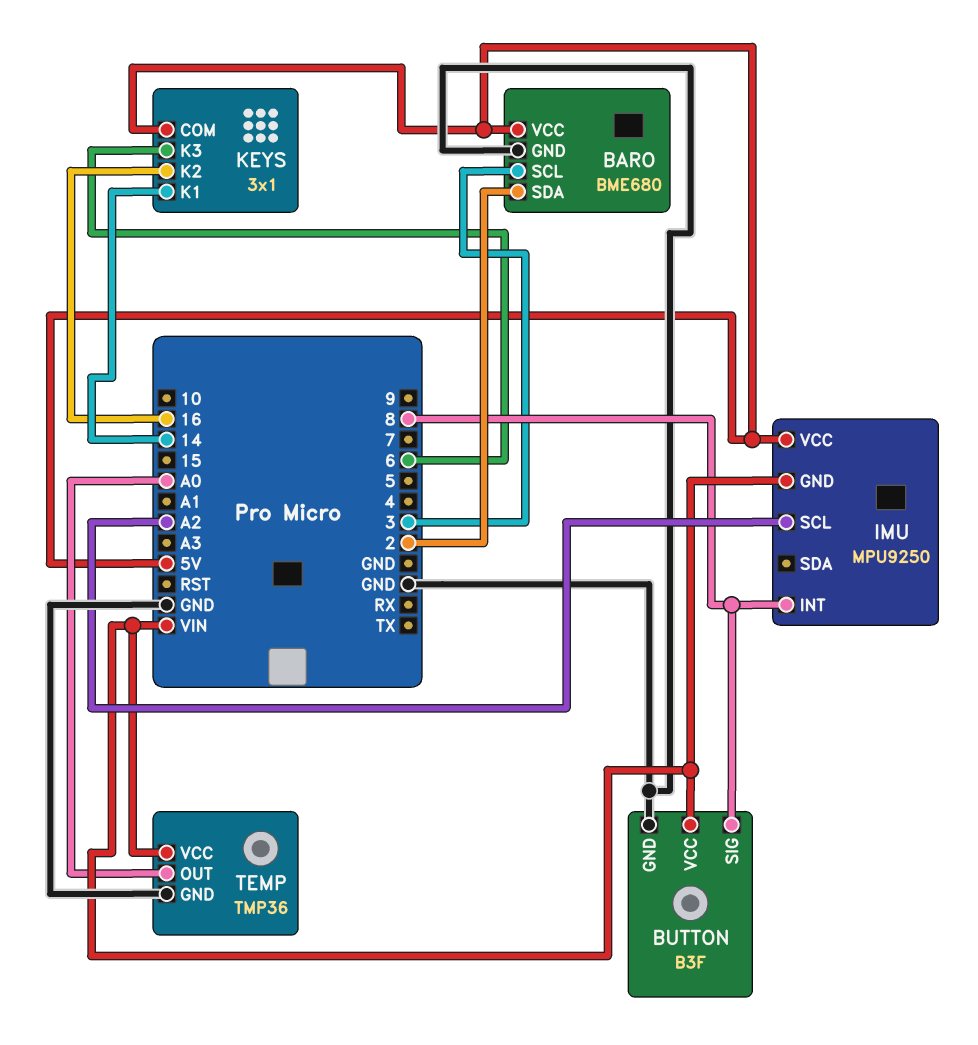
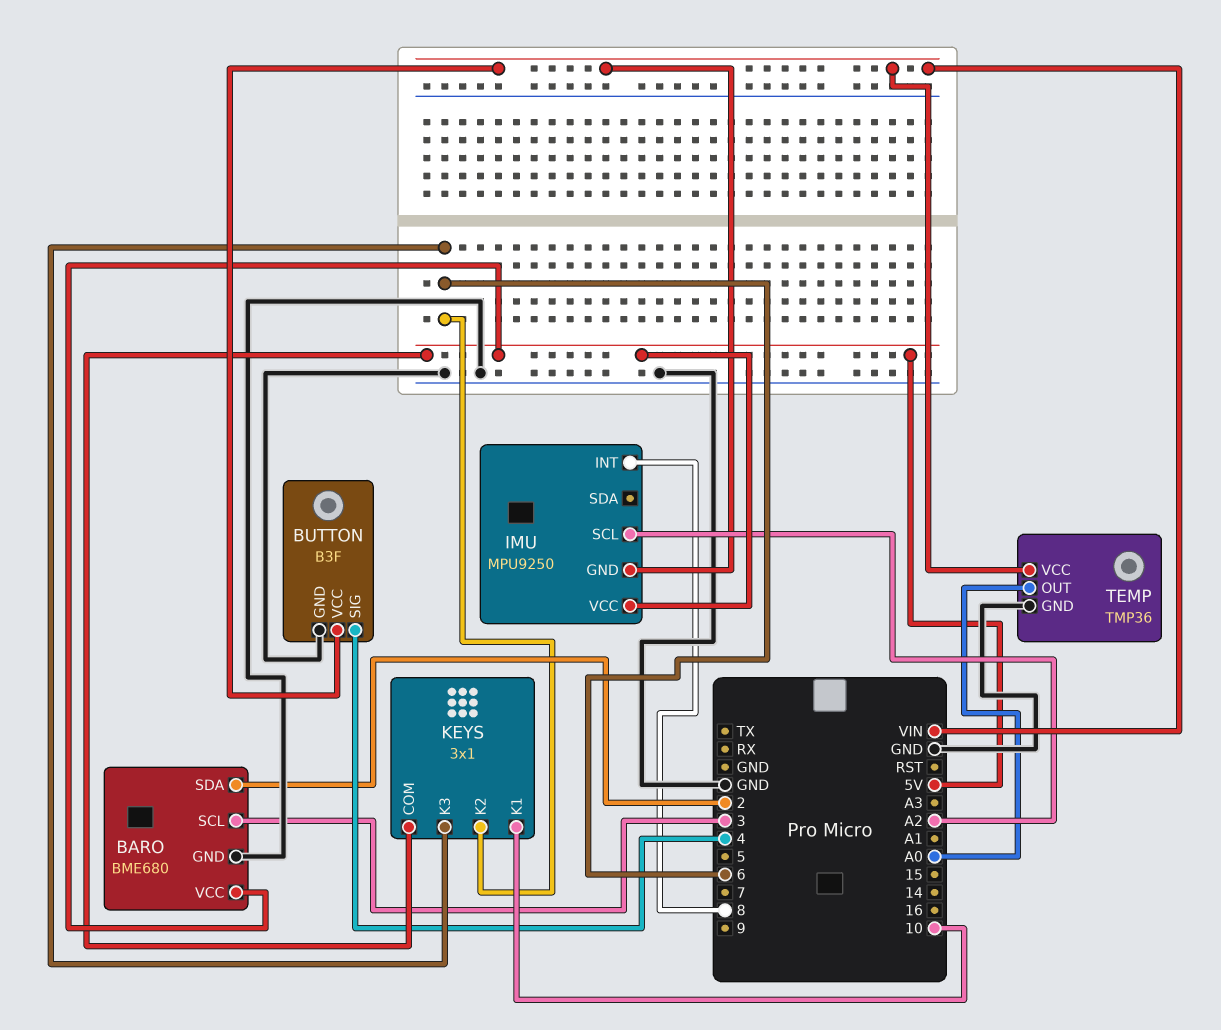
BUTTON pin SIG: 8 -> 4
KEYS pin K1: 14 -> 10
KEYS pin K2: 16 -> 6

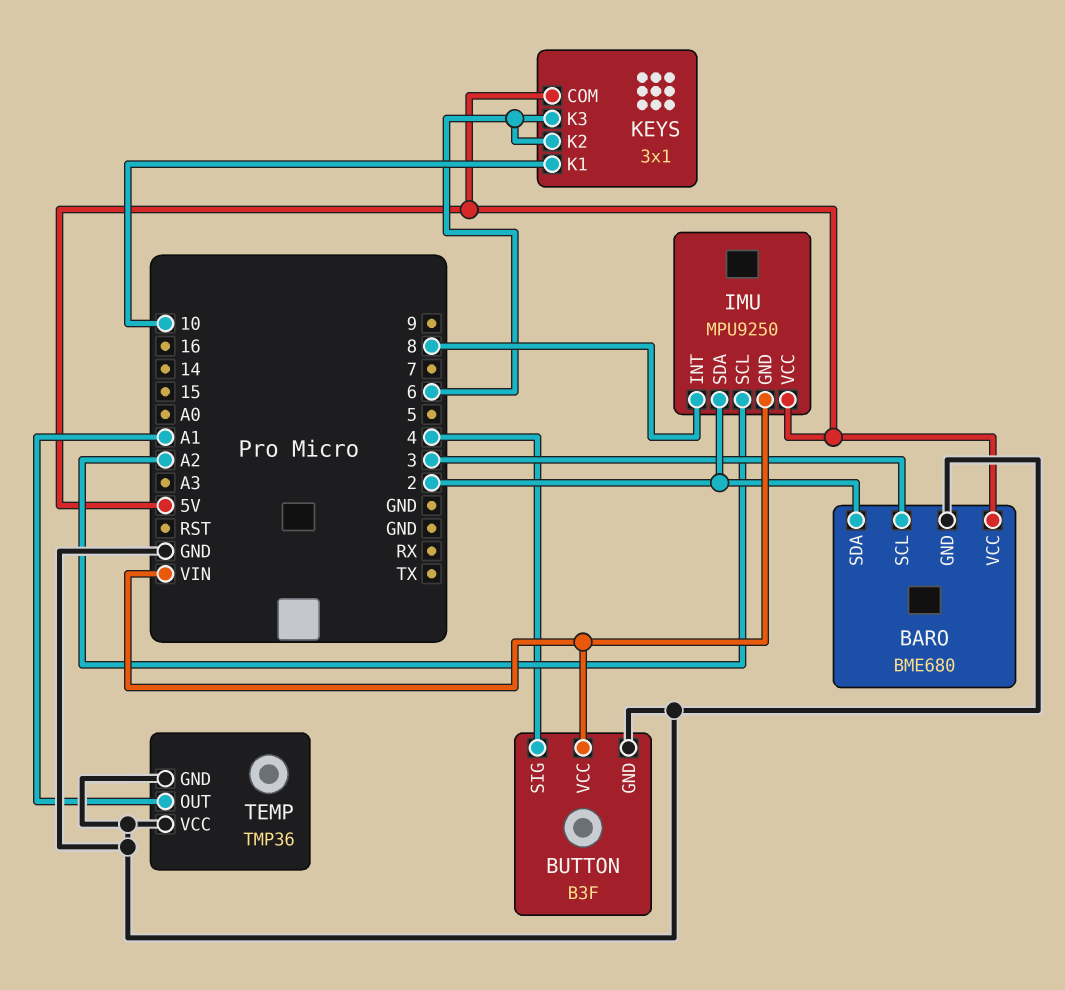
IMU pin SDA: none -> 2
TEMP pin OUT: A0 -> A1
TEMP pin VCC: VIN -> GND

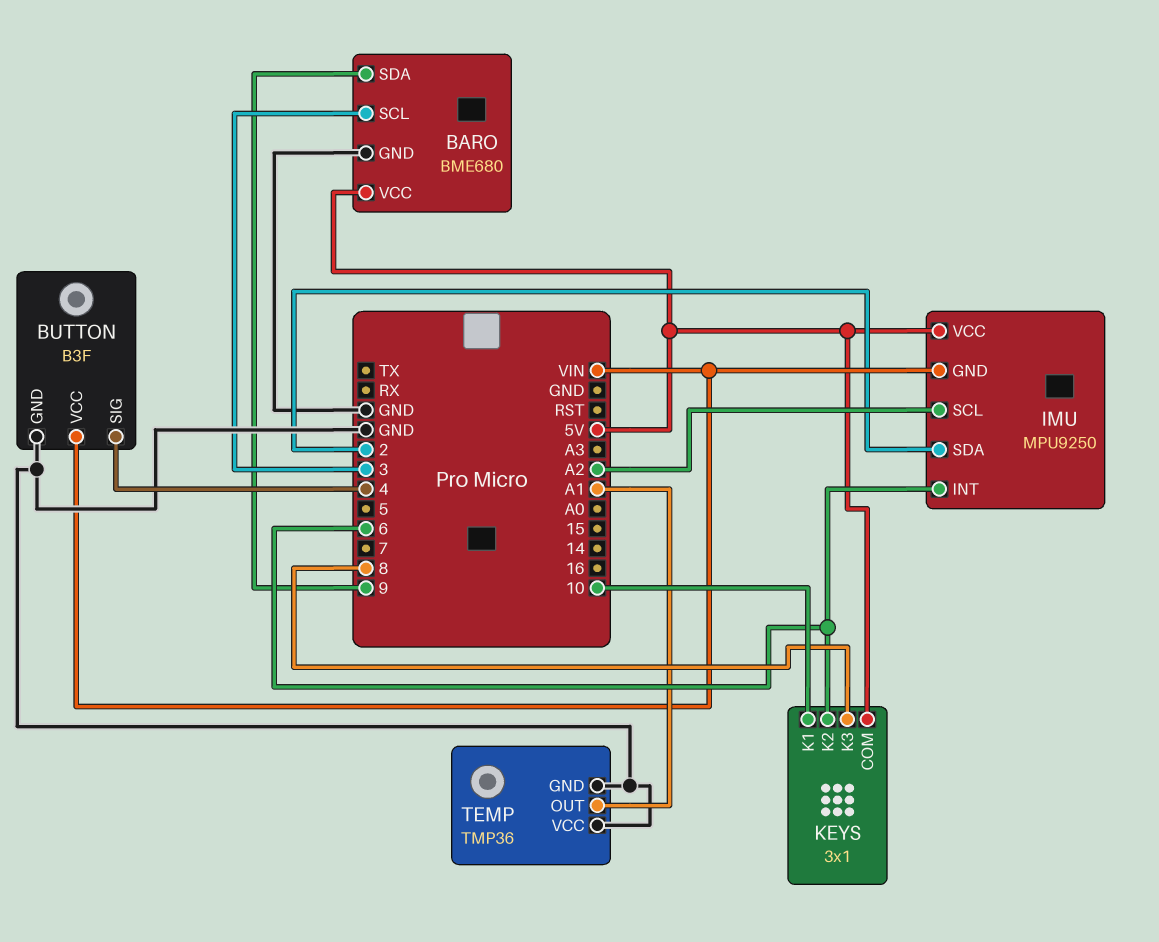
BARO pin SDA: 2 -> 9
IMU pin INT: 8 -> 6
KEYS pin K3: 6 -> 8

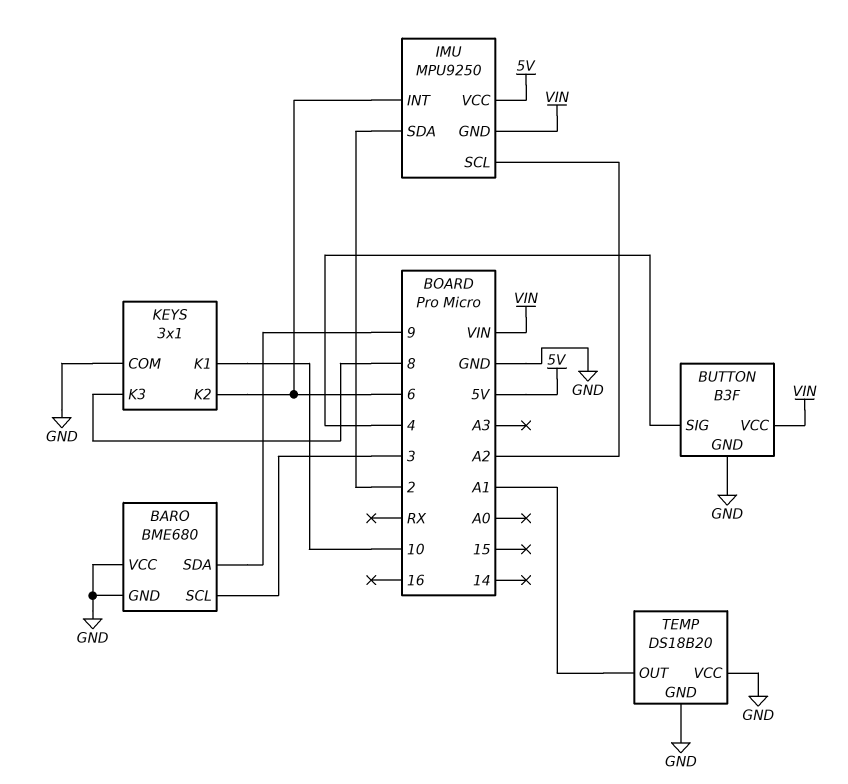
BARO pin VCC: 5V -> GND
KEYS pin COM: 5V -> GND
TEMP: TMP36 -> DS18B20

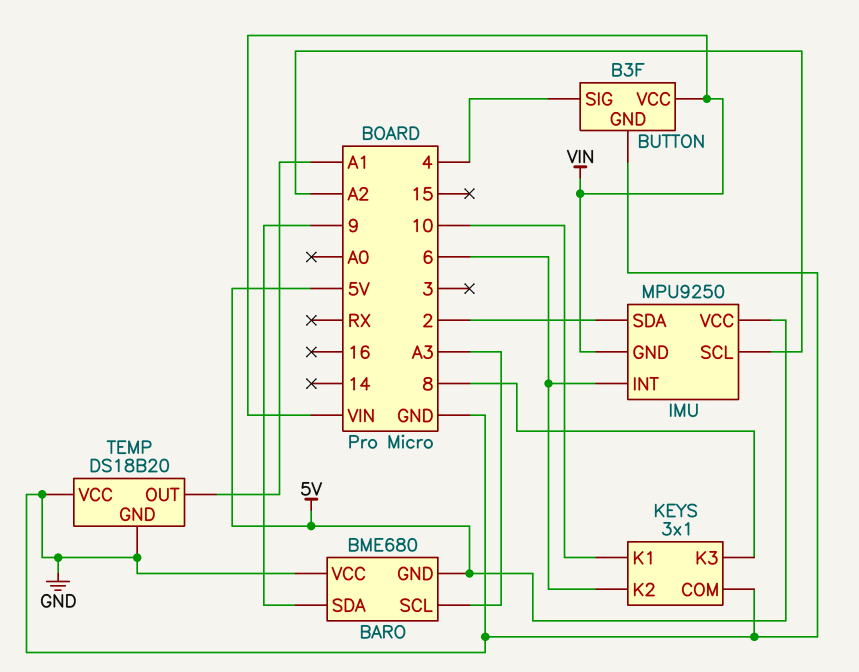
BARO pin GND: GND -> 5V
BARO pin SCL: 3 -> A3

